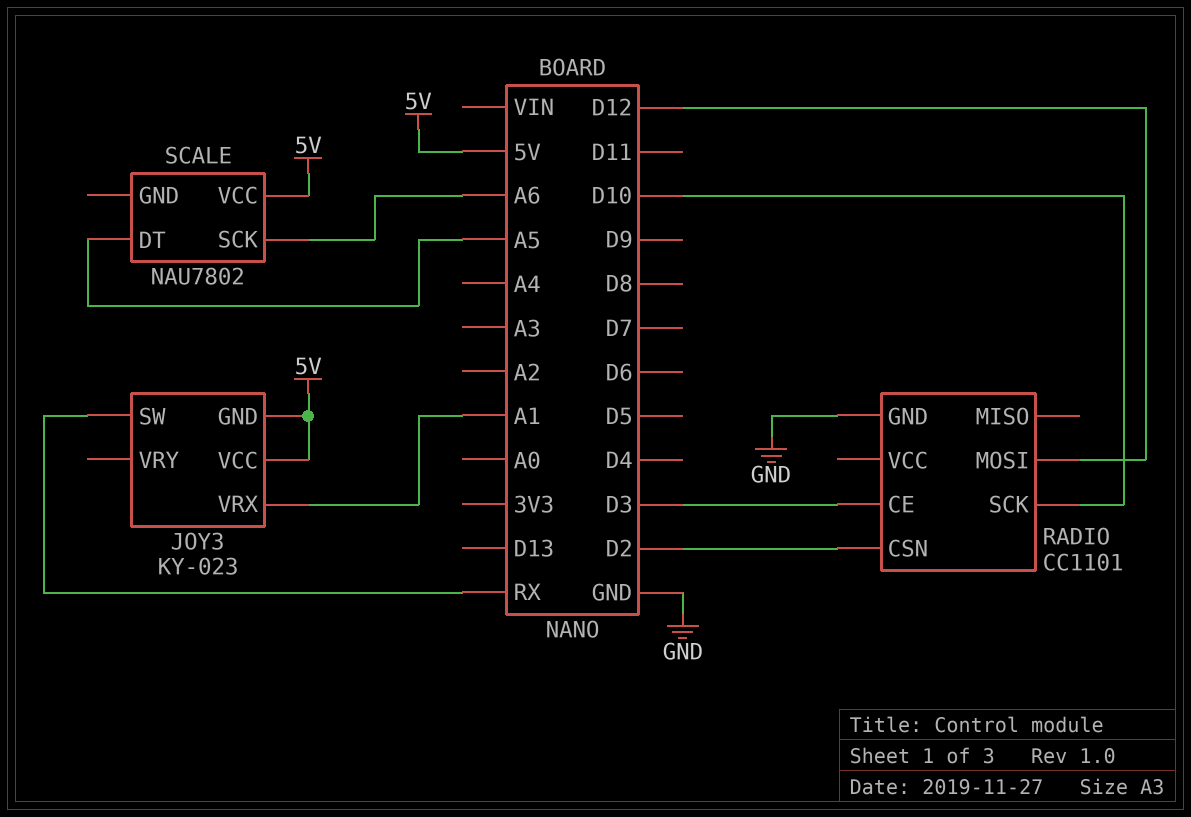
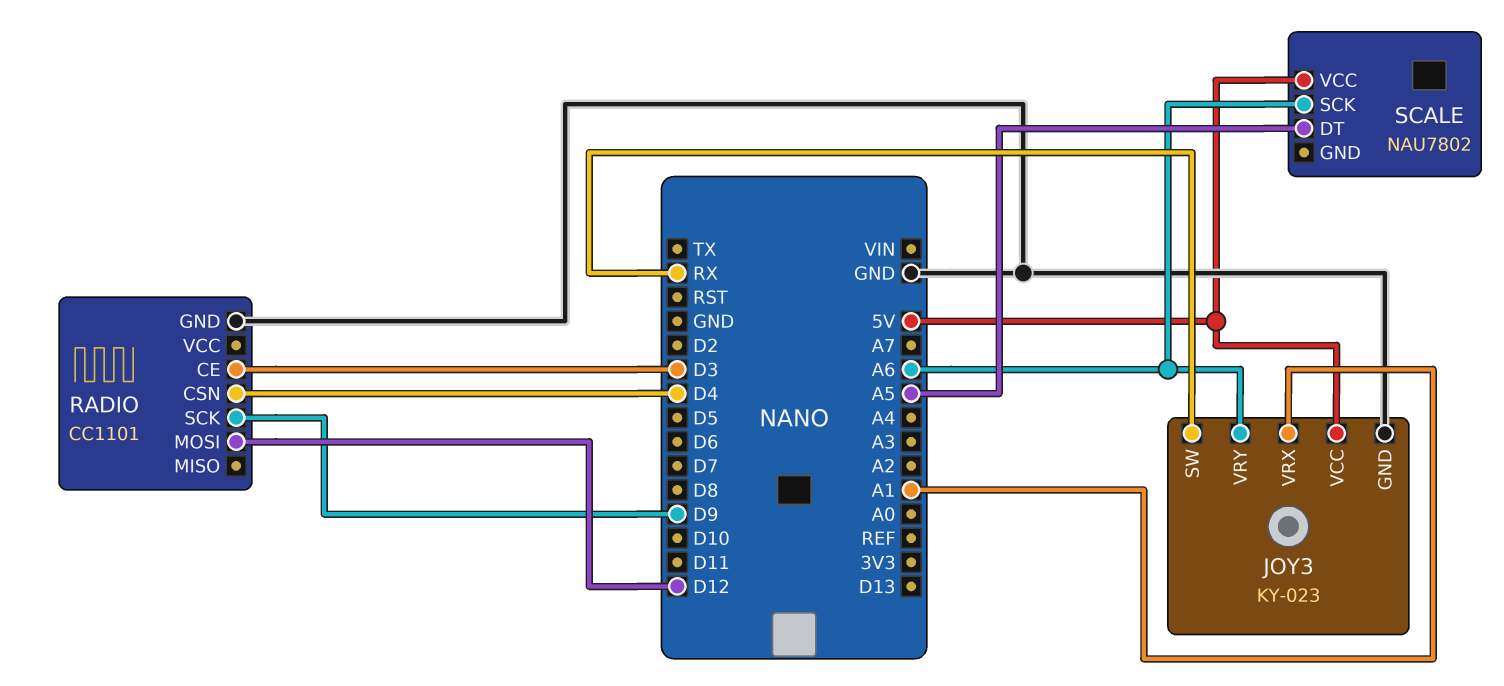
JOY3 pin GND: 5V -> GND
JOY3 pin VRY: none -> A6
RADIO pin CSN: D2 -> D4
RADIO pin SCK: D10 -> D9

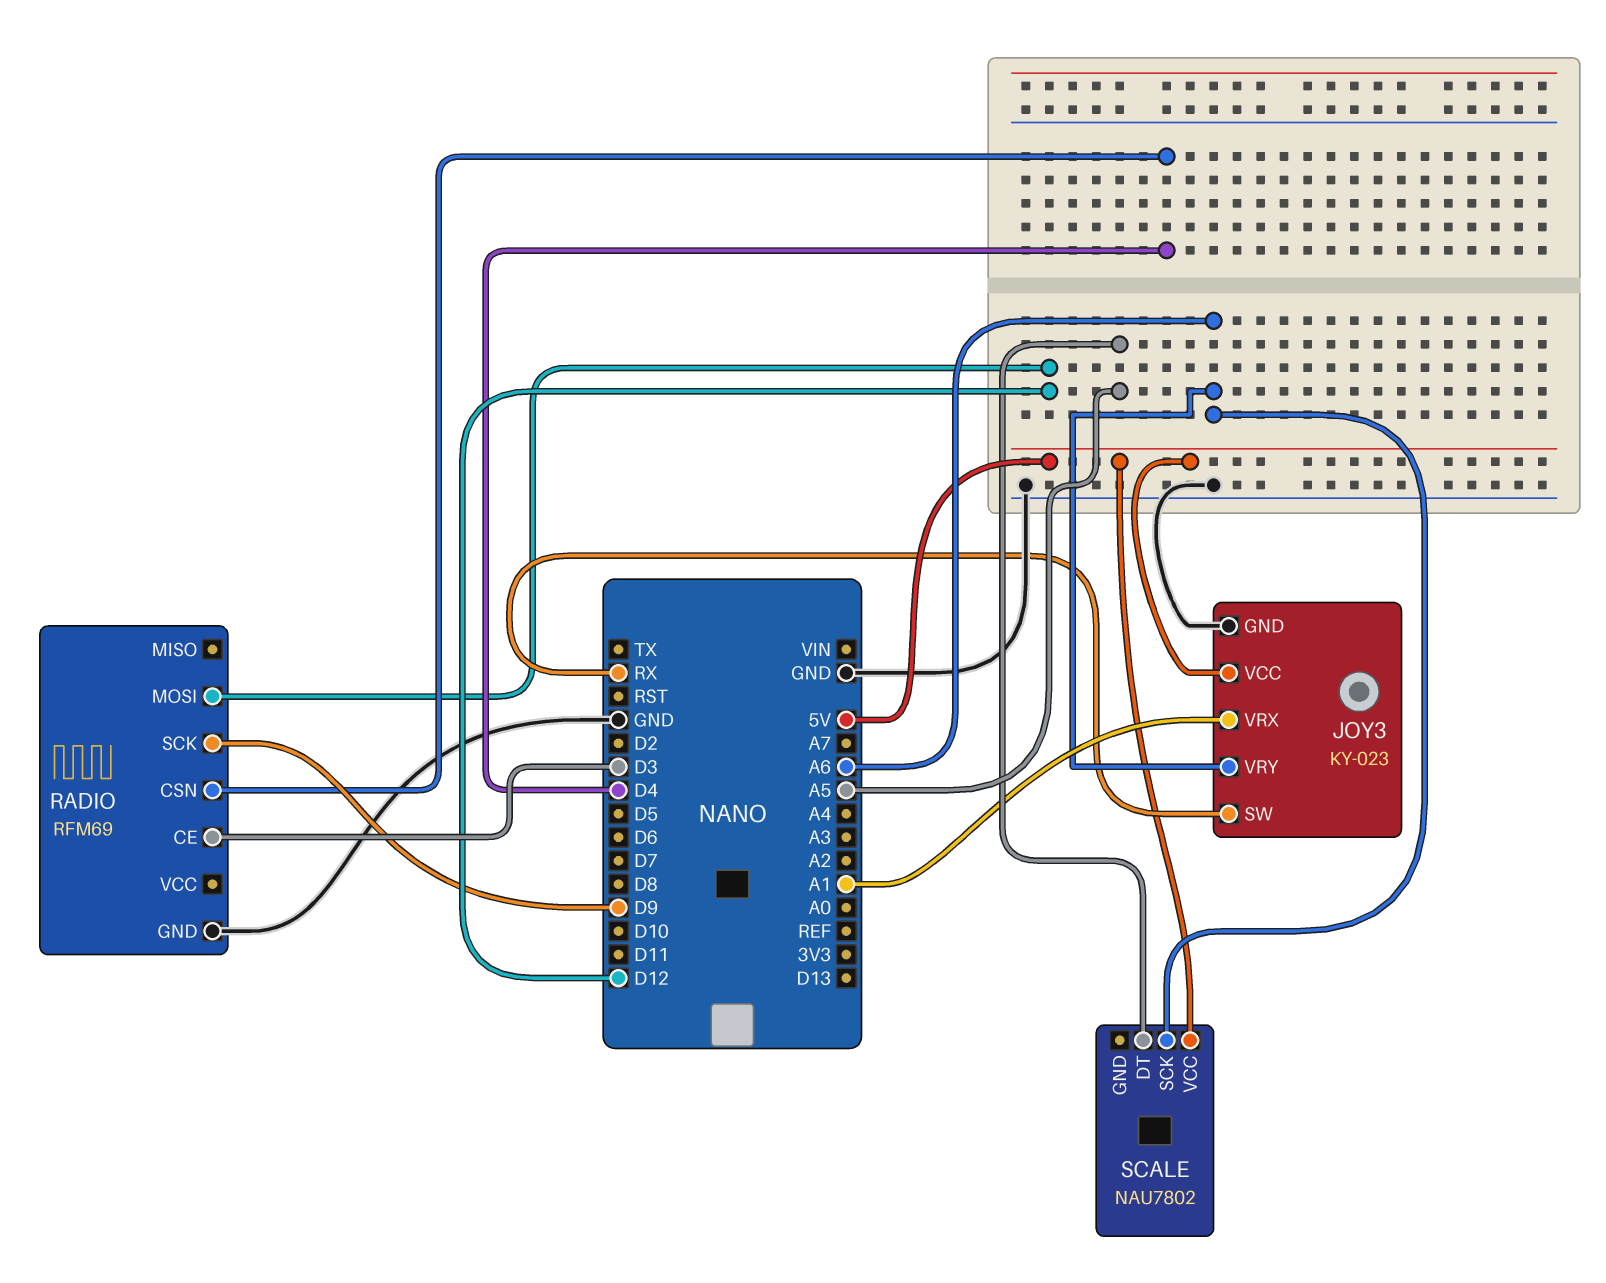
RADIO: CC1101 -> RFM69

